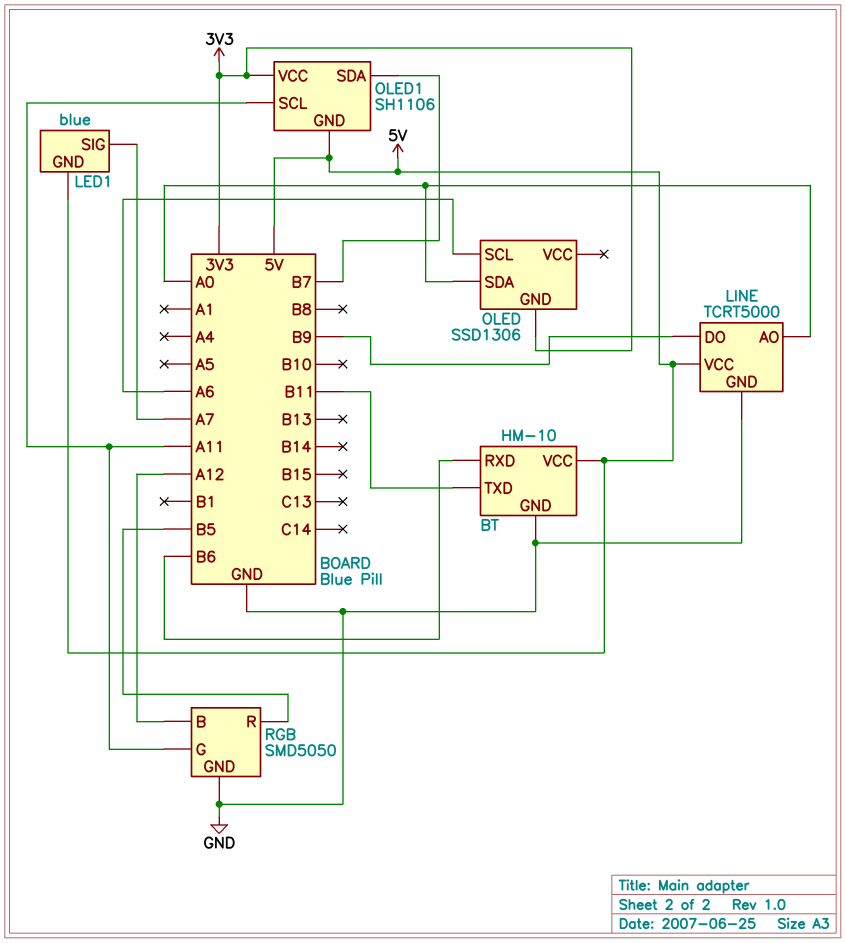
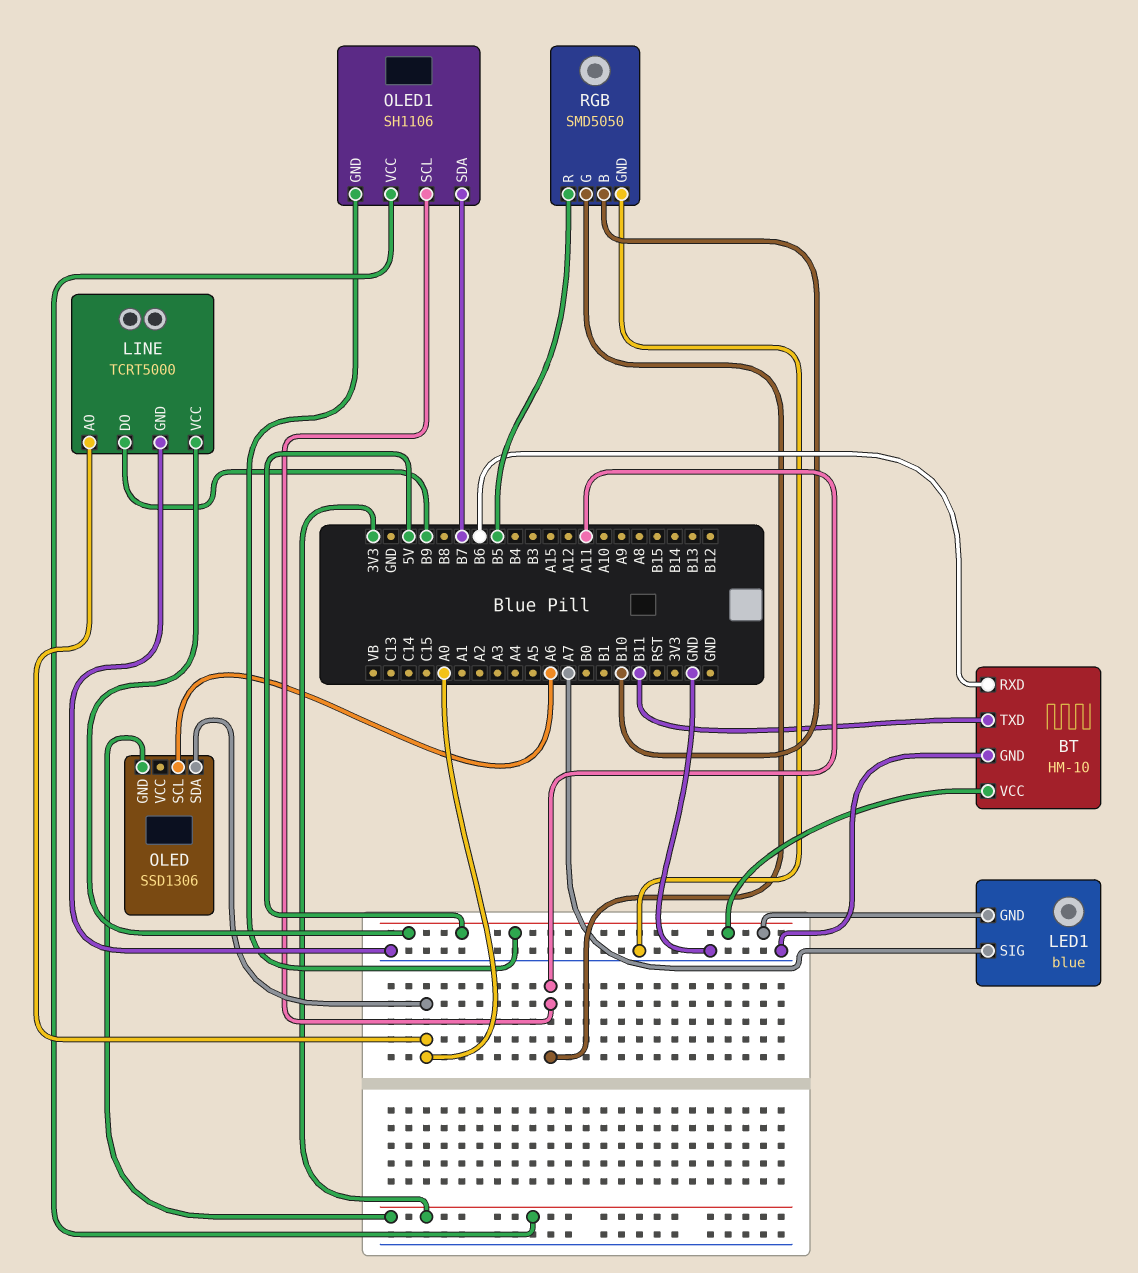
RGB pin B: A12 -> B10

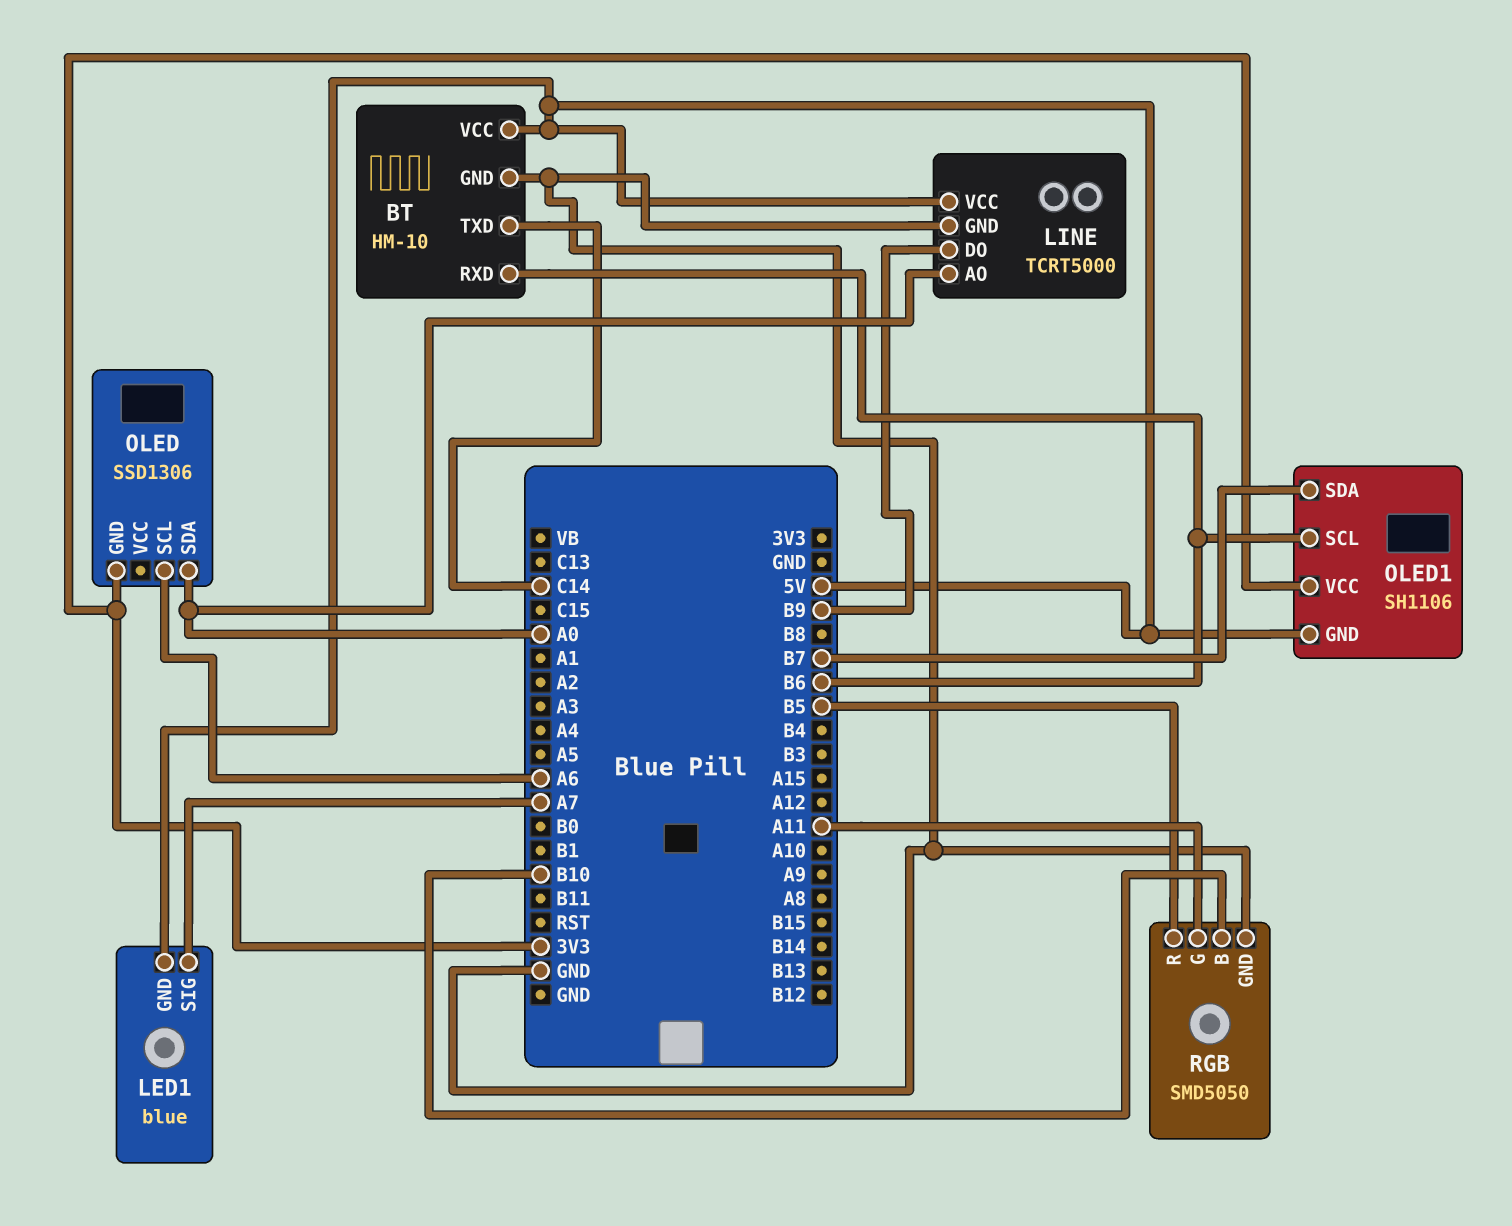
BT pin TXD: B11 -> C14
OLED1 pin SCL: A11 -> B6

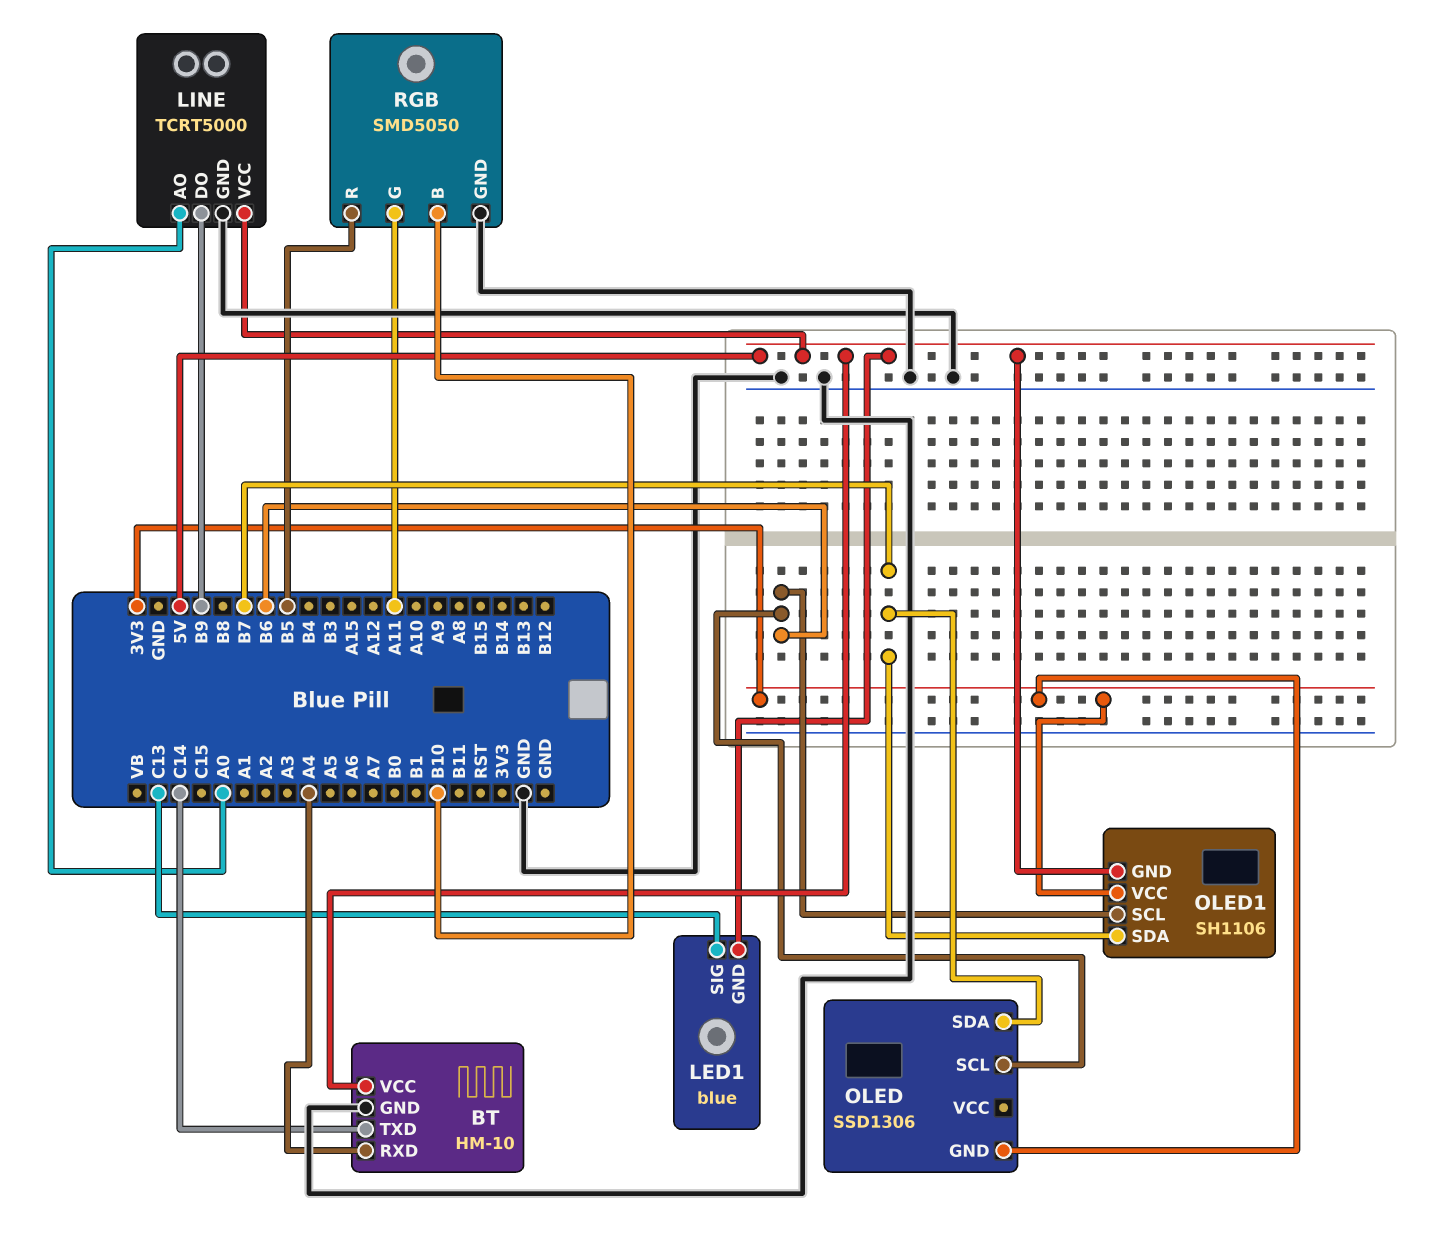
BT pin RXD: B6 -> A4
LED1 pin SIG: A7 -> C13
OLED pin SCL: A6 -> B6
OLED pin SDA: A0 -> B7

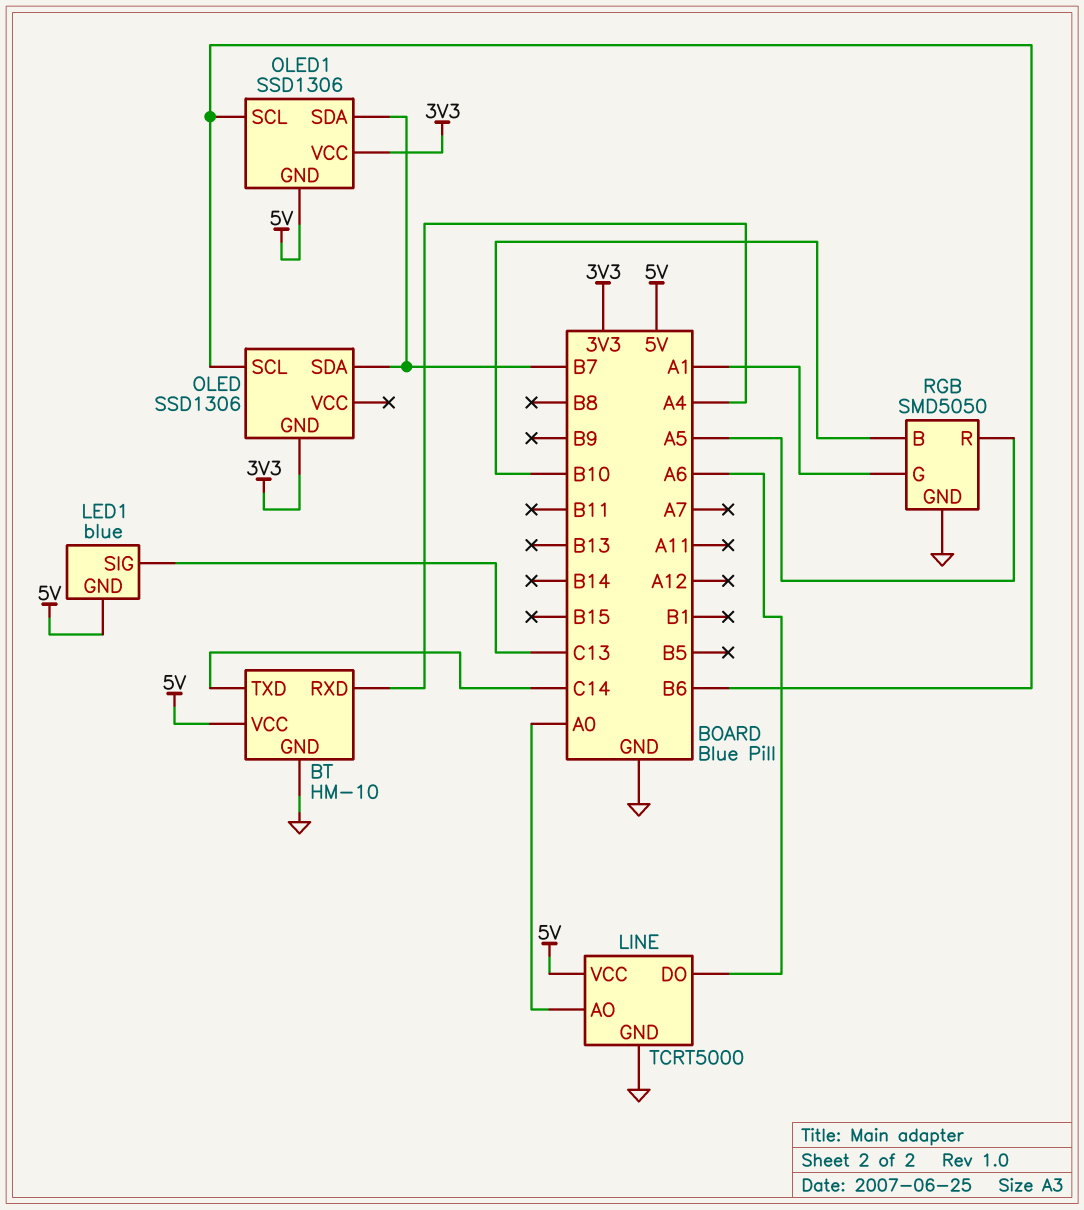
LINE pin DO: B9 -> A6
OLED1: SH1106 -> SSD1306
RGB pin G: A11 -> A1
RGB pin R: B5 -> A5

